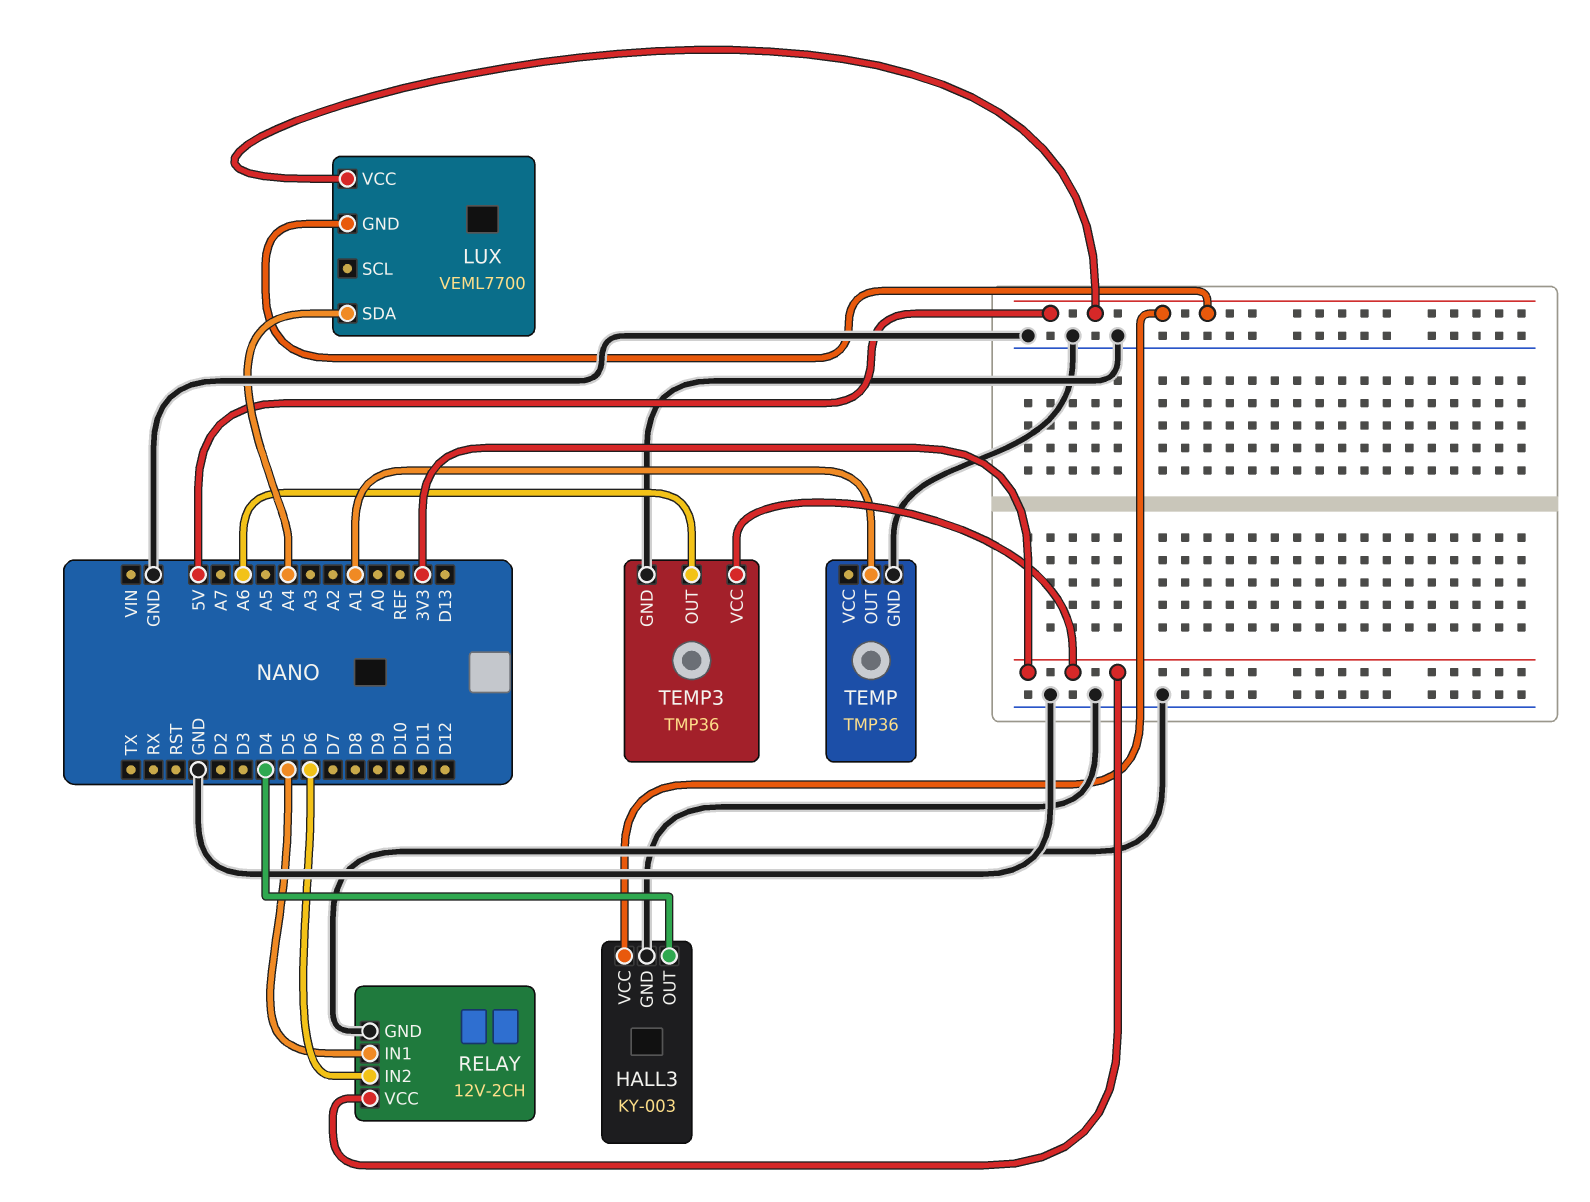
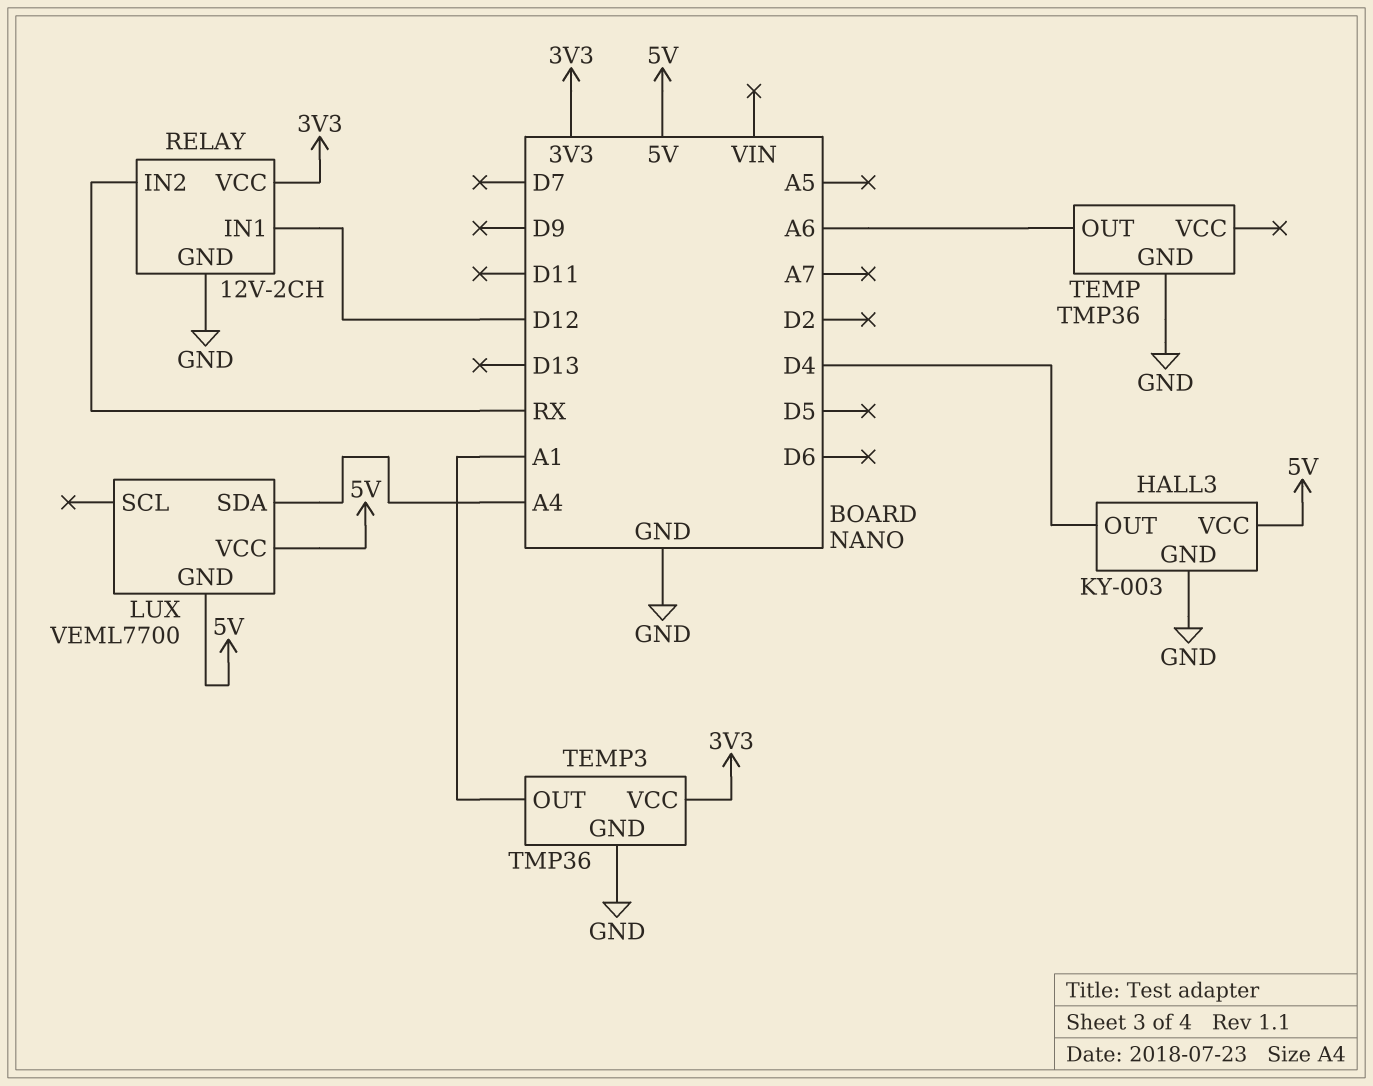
RELAY pin IN1: D5 -> D12
RELAY pin IN2: D6 -> RX
TEMP pin OUT: A1 -> A6
TEMP3 pin OUT: A6 -> A1

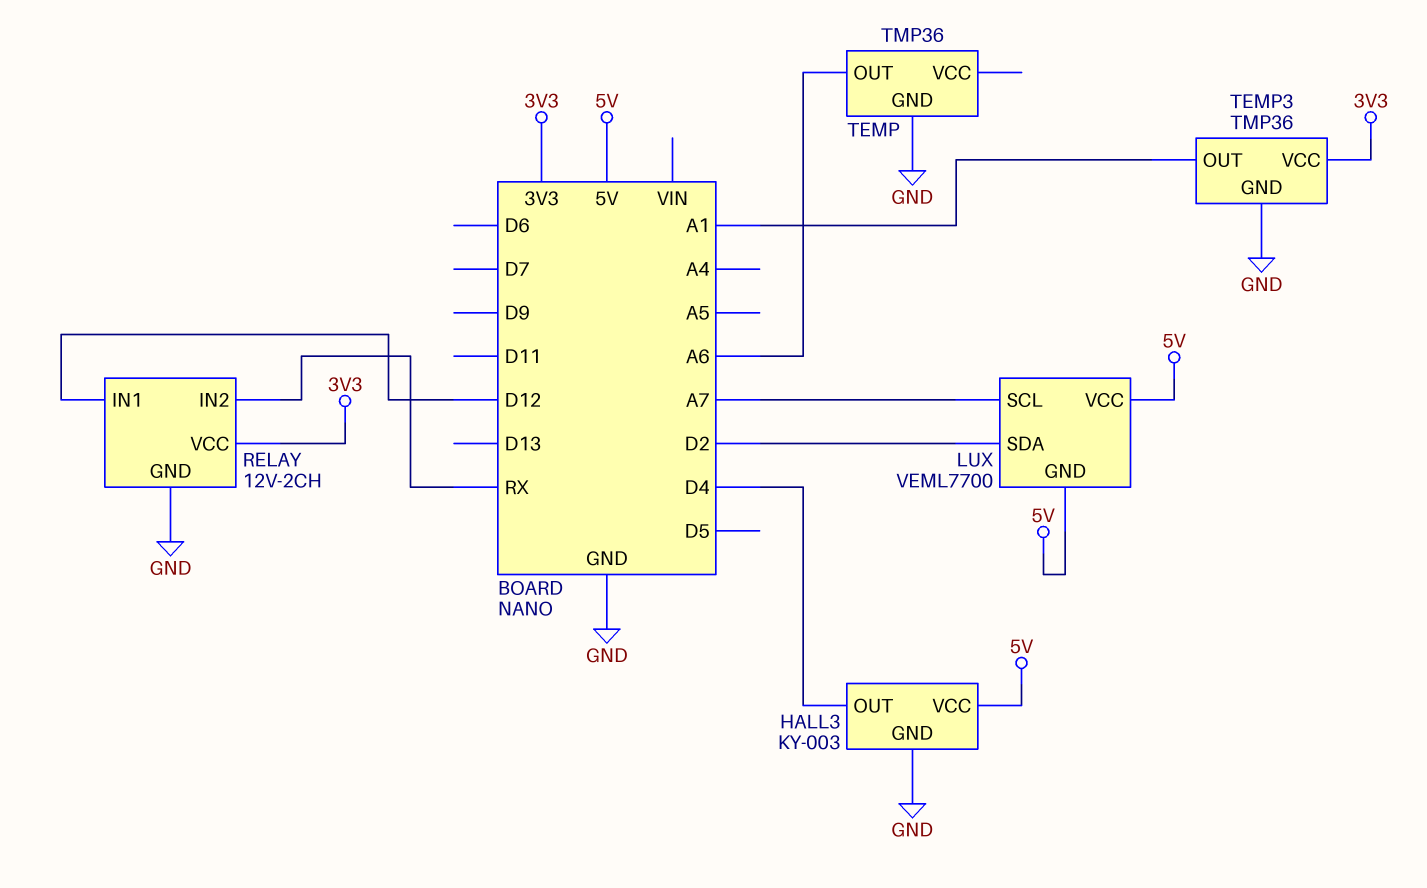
LUX pin SCL: none -> A7
LUX pin SDA: A4 -> D2

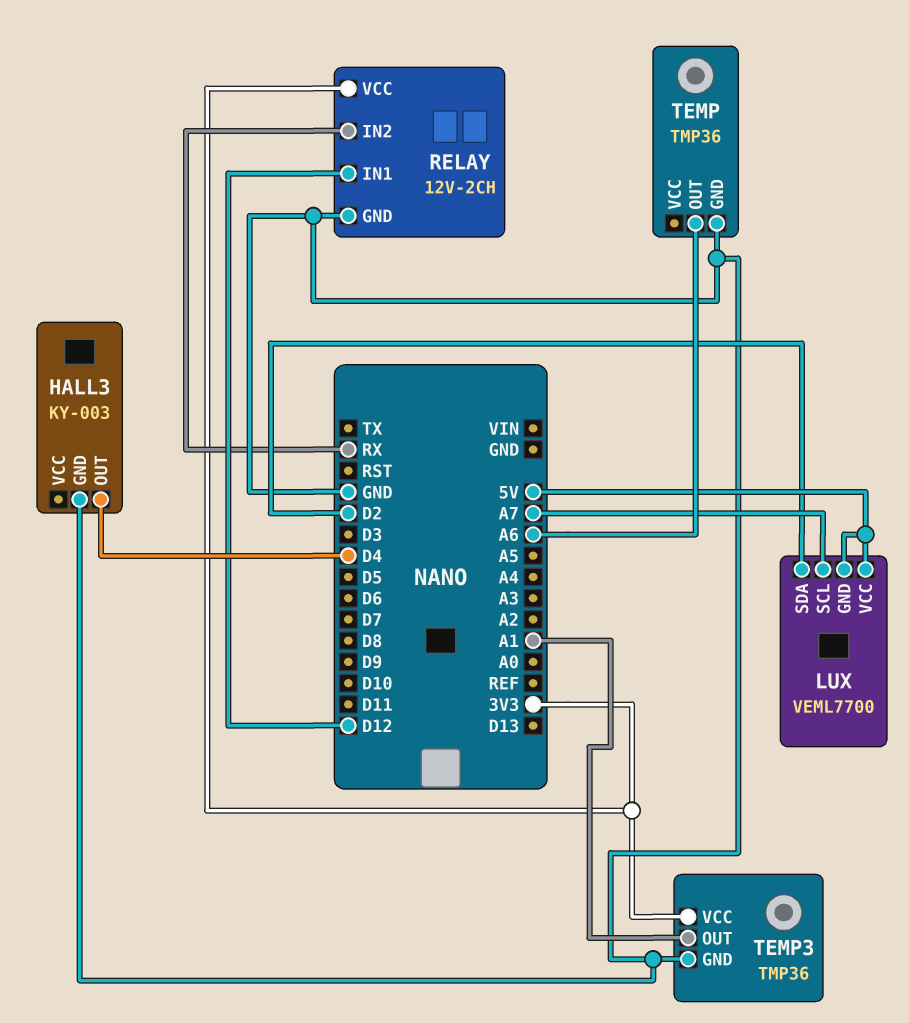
HALL3 pin VCC: 5V -> none

